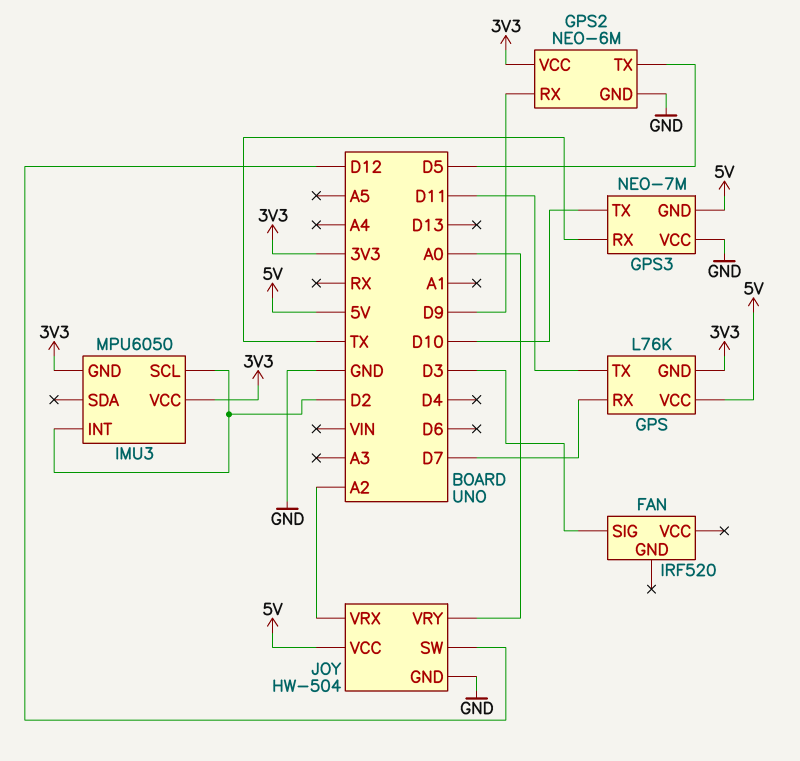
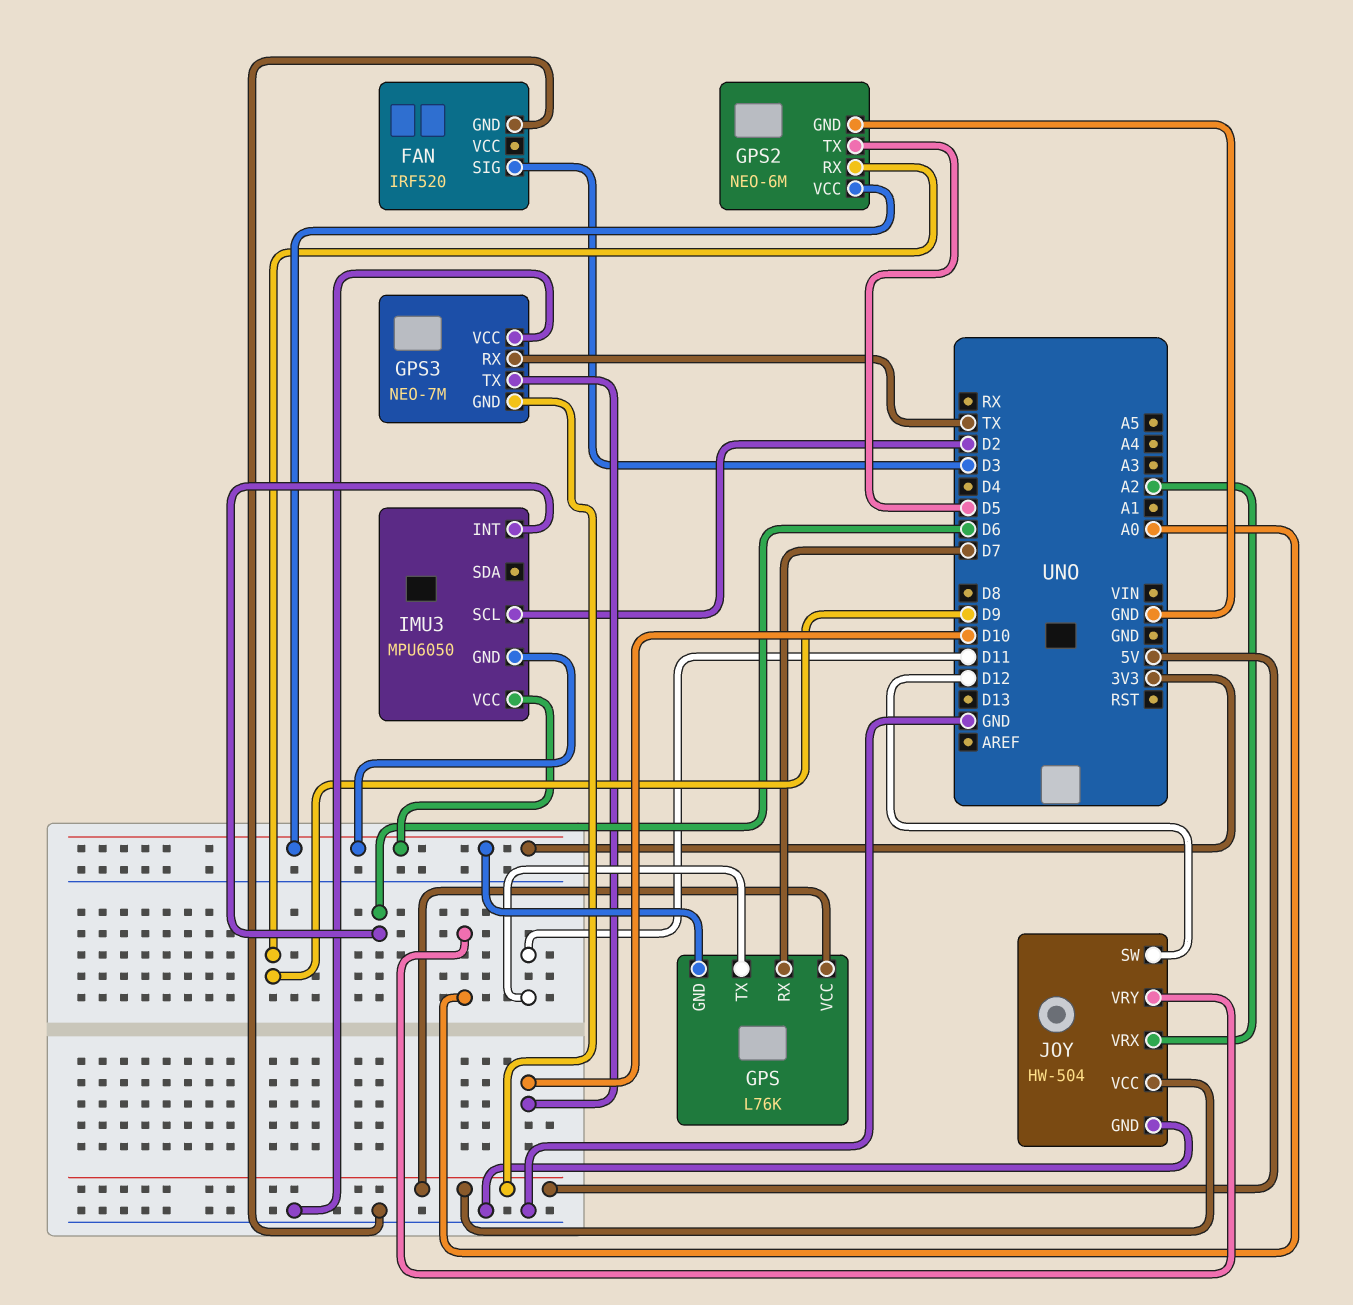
FAN pin GND: none -> GND
IMU3 pin INT: D2 -> D6

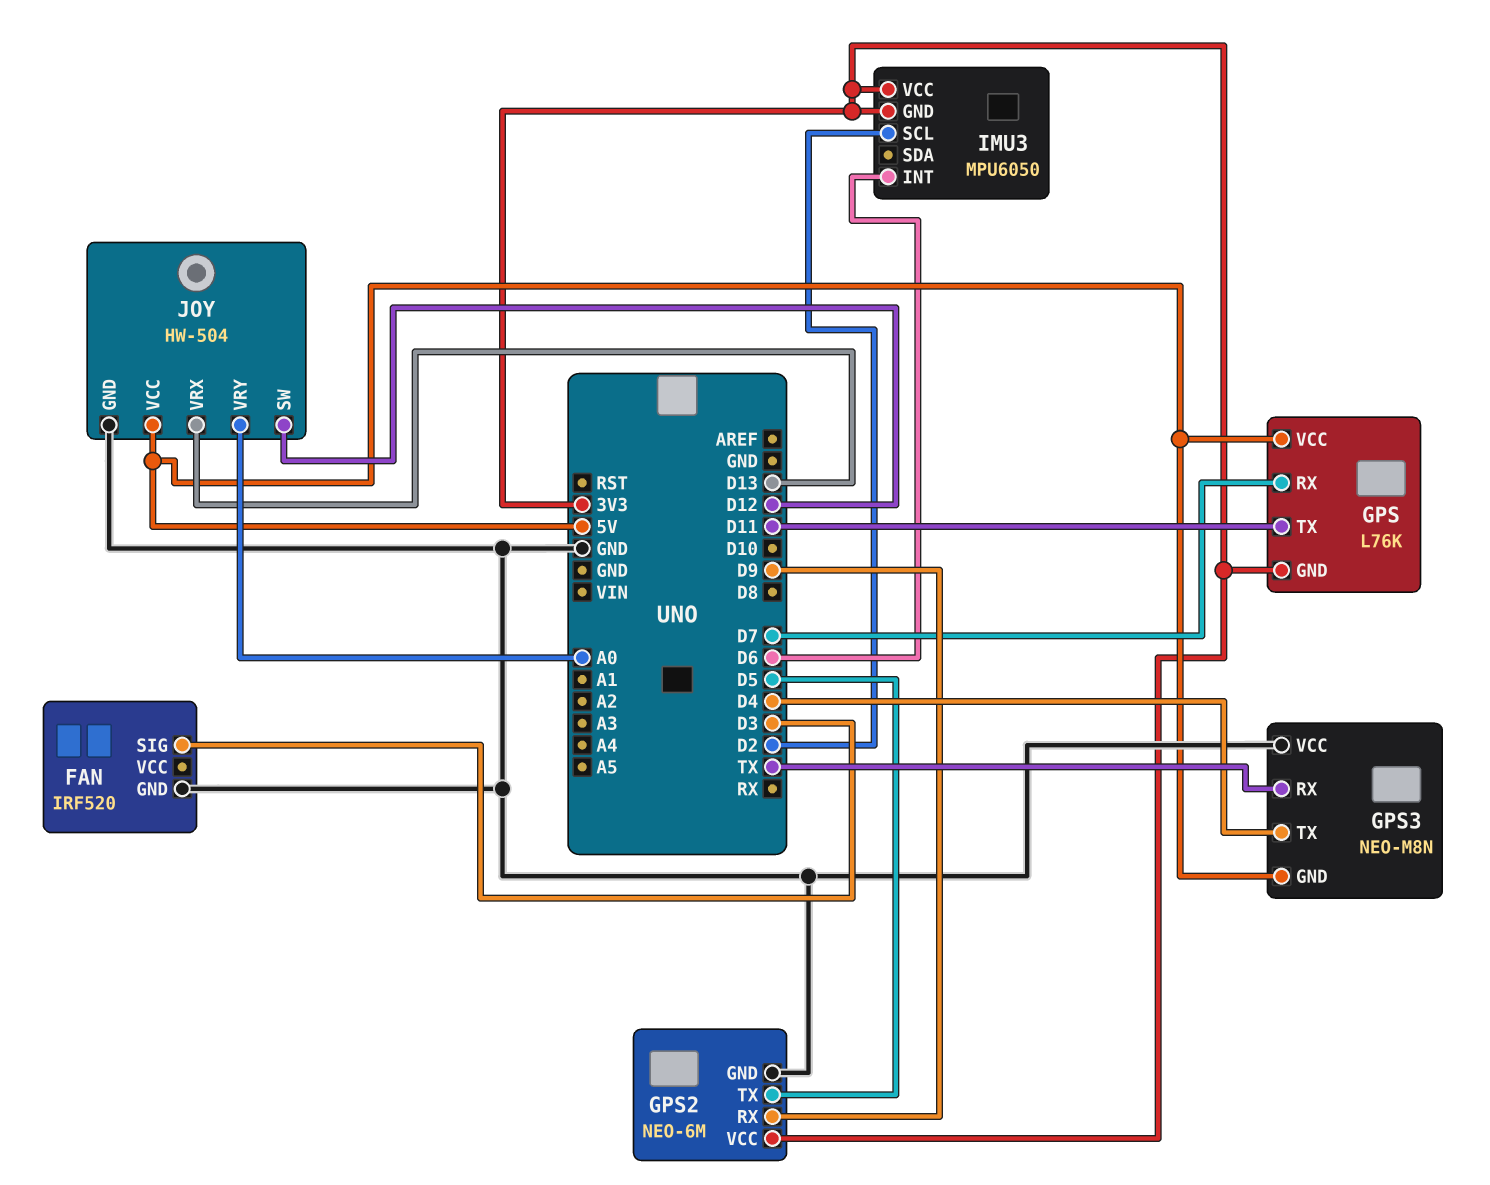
GPS3: NEO-7M -> NEO-M8N
GPS3 pin TX: D10 -> D4
JOY pin VRX: A2 -> D13

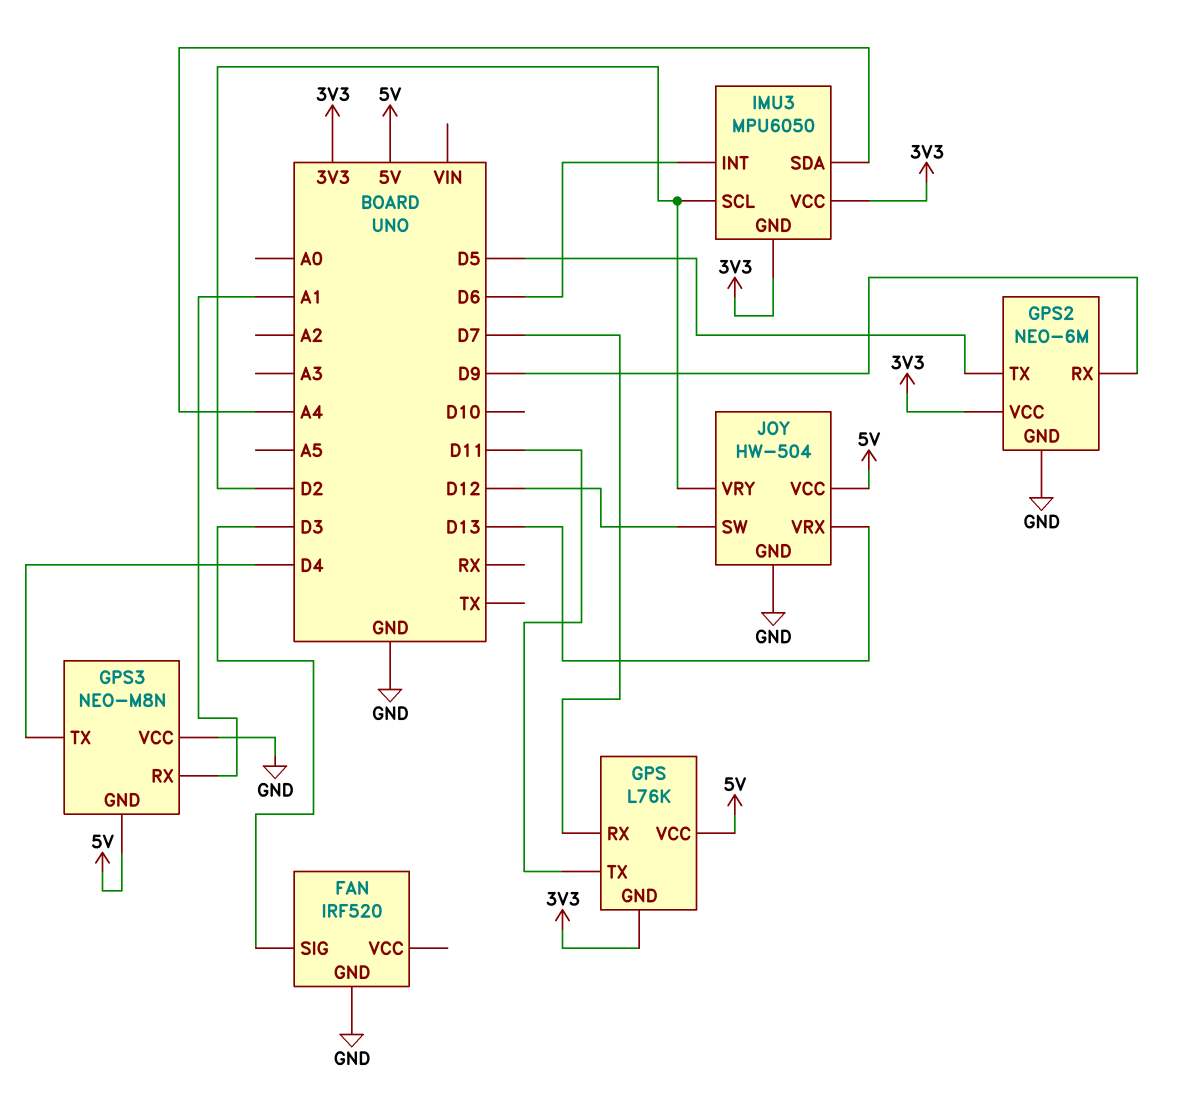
GPS3 pin RX: TX -> A1
IMU3 pin SDA: none -> A4
JOY pin VRY: A0 -> D2

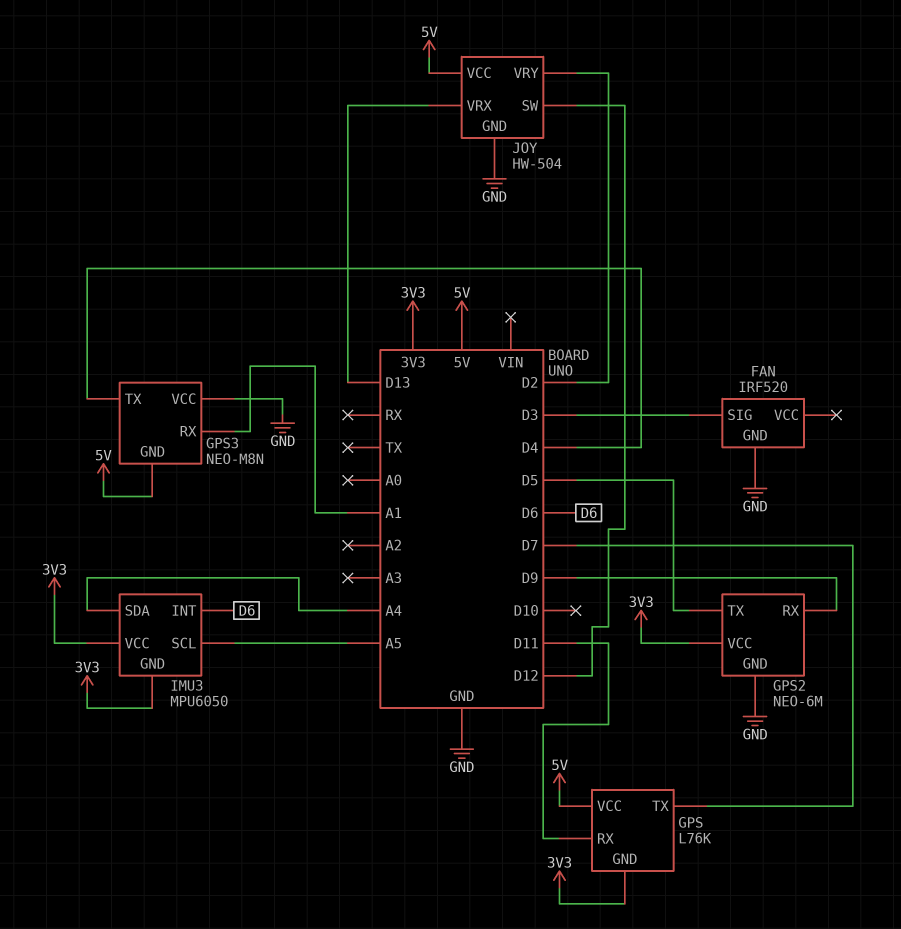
GPS pin RX: D7 -> D11
GPS pin TX: D11 -> D7
IMU3 pin SCL: D2 -> A5

